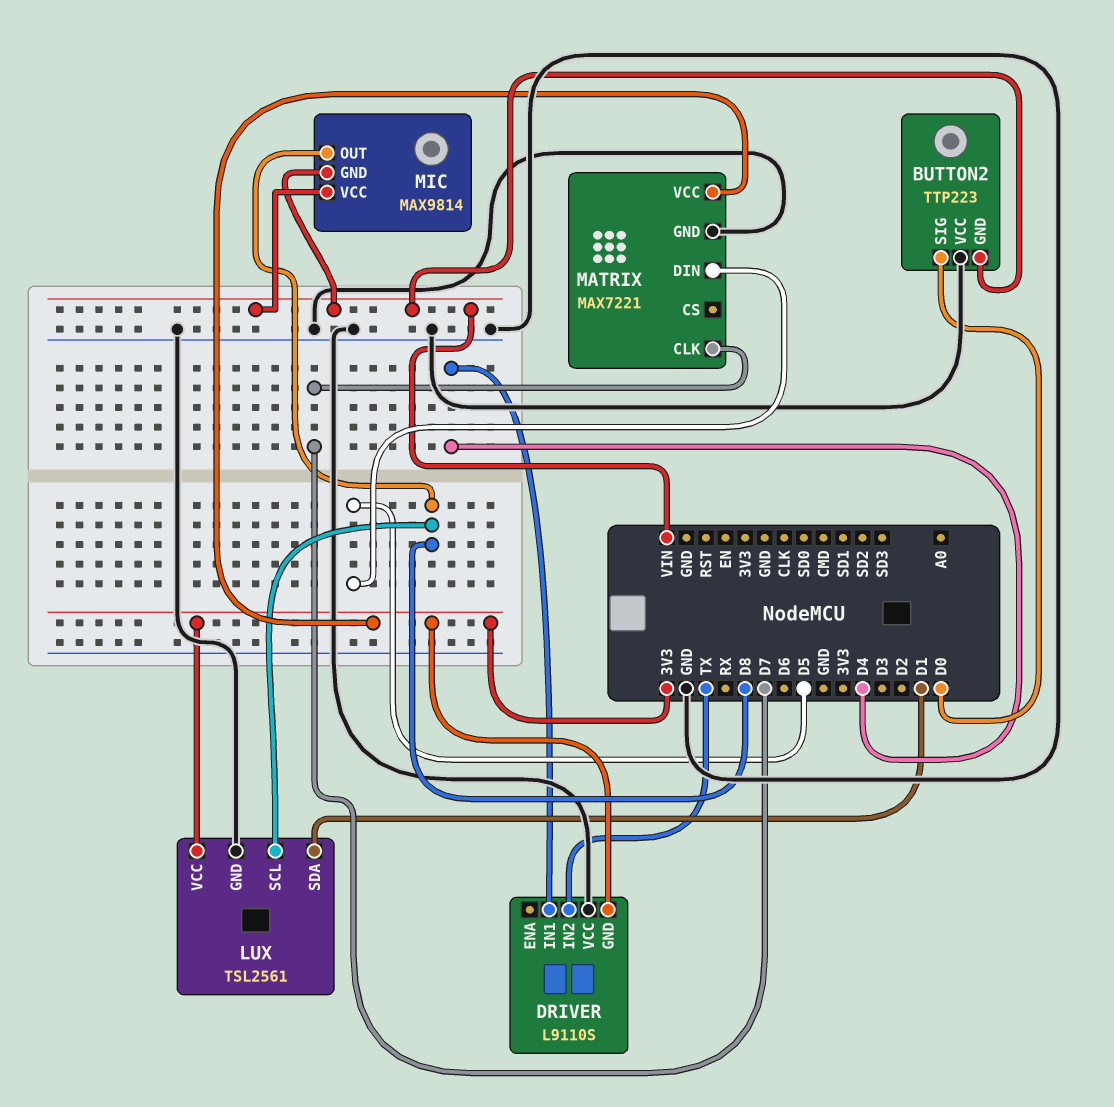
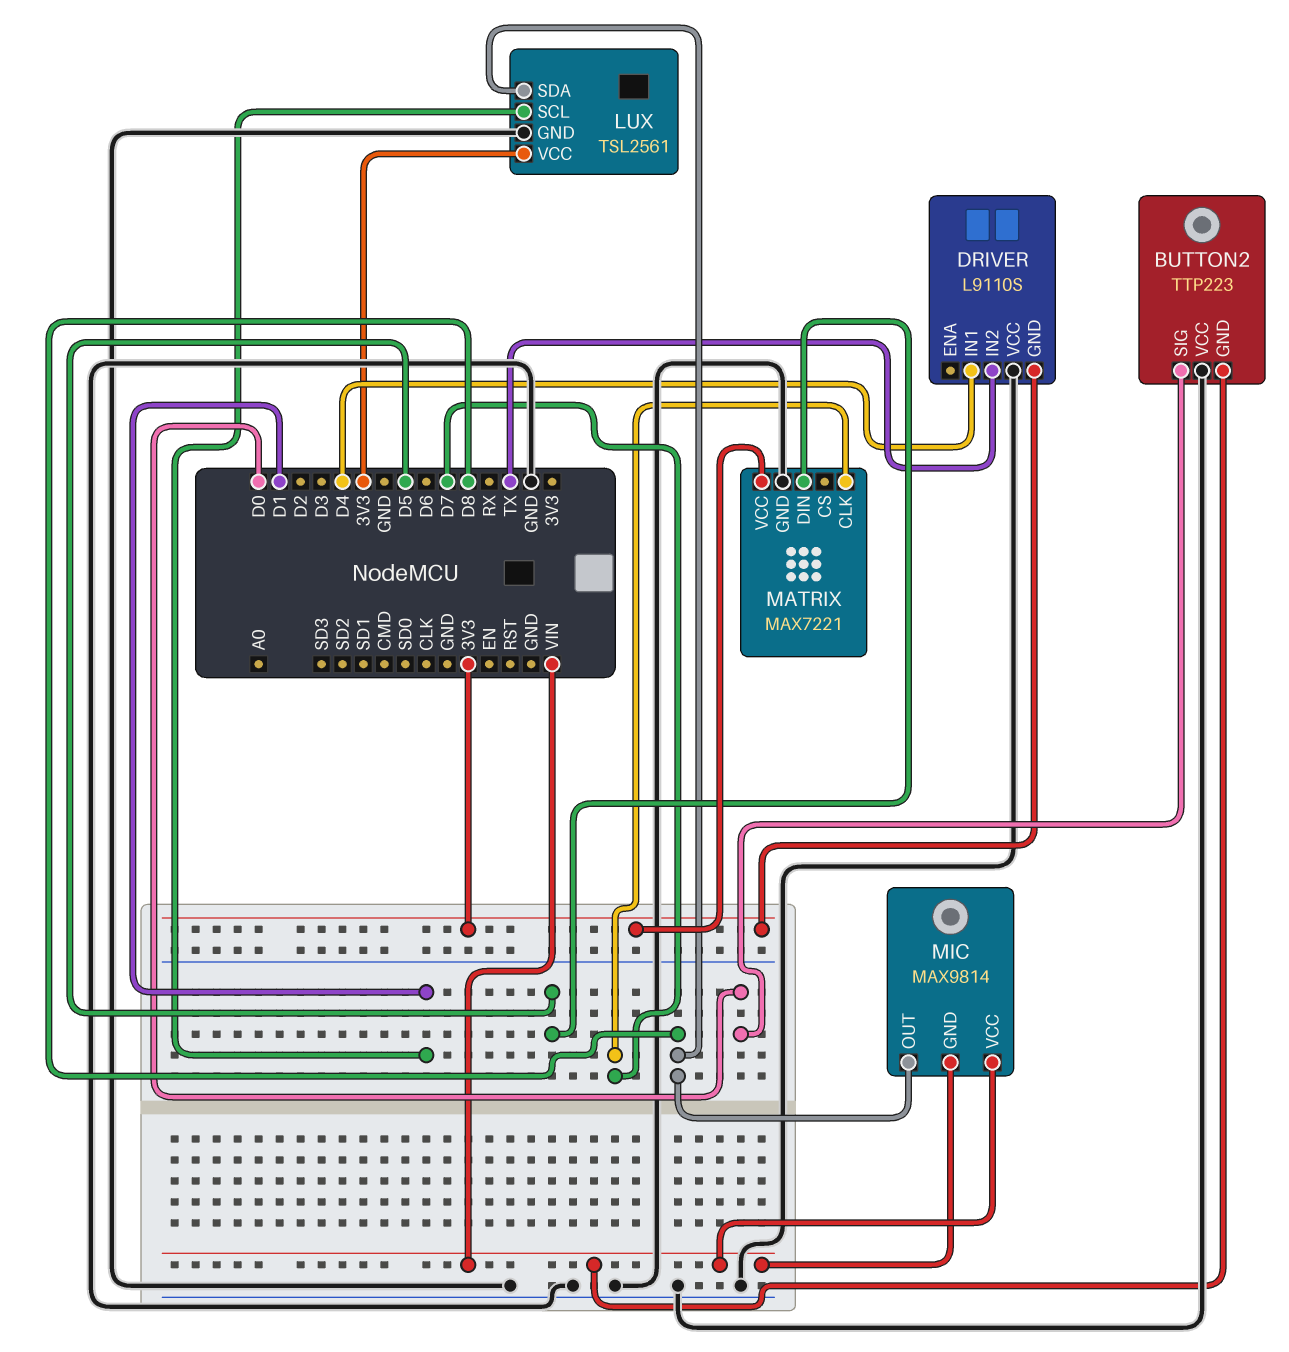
LUX pin SCL: D8 -> D1
LUX pin SDA: D1 -> D8

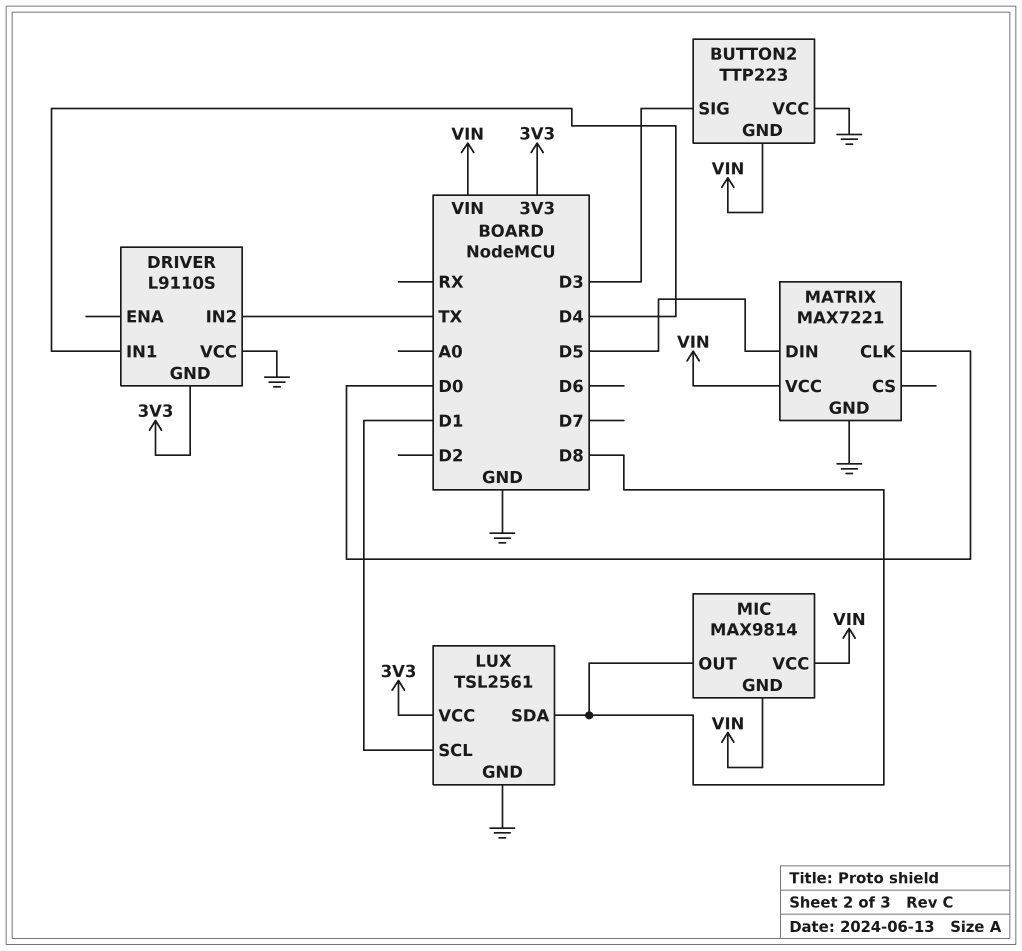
BUTTON2 pin SIG: D0 -> D3
MATRIX pin CLK: D7 -> D0
MATRIX pin VCC: 3V3 -> VIN

